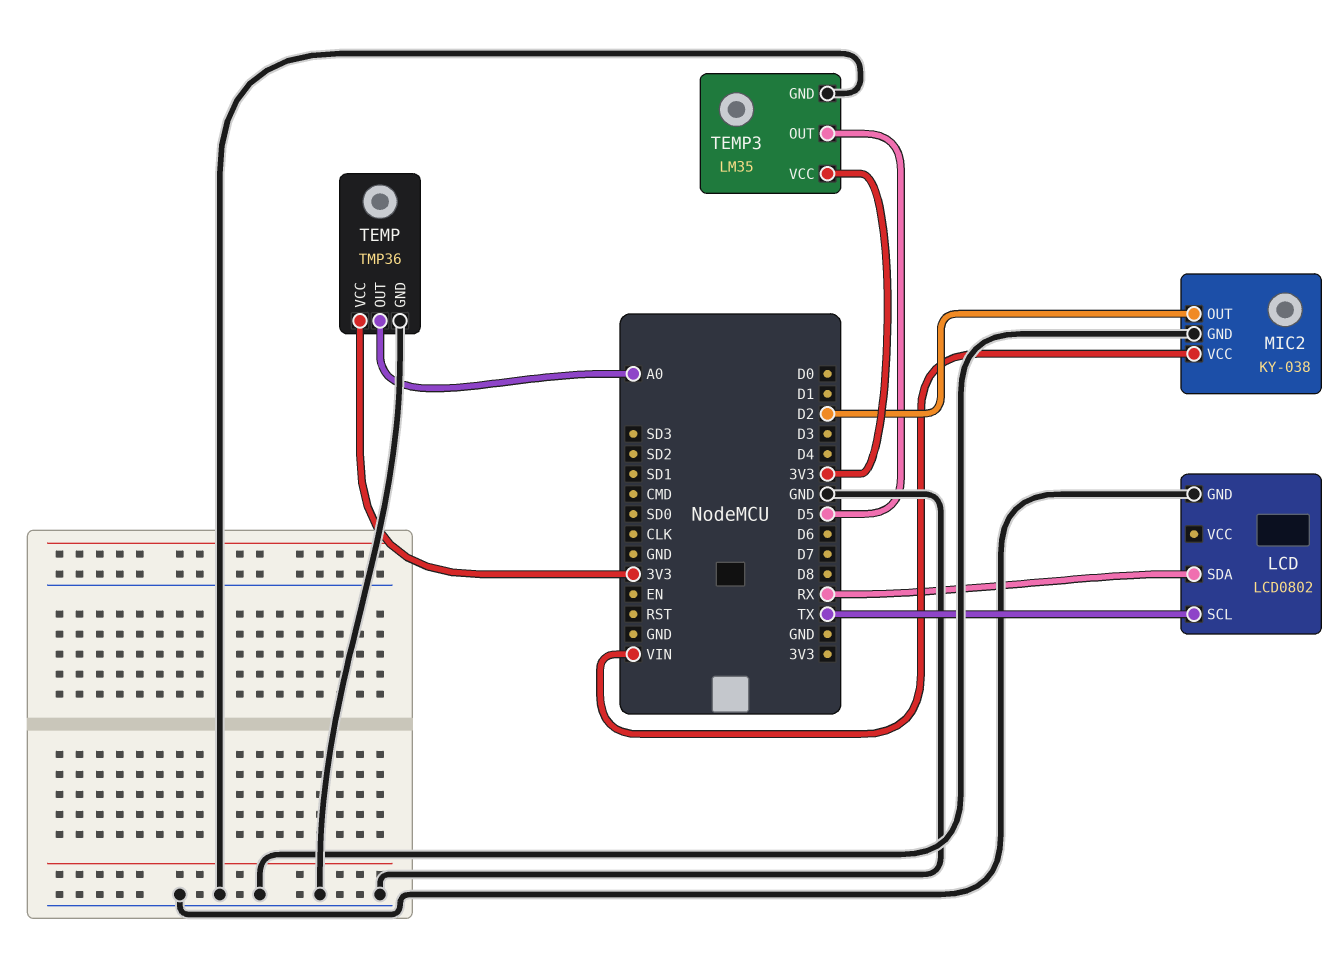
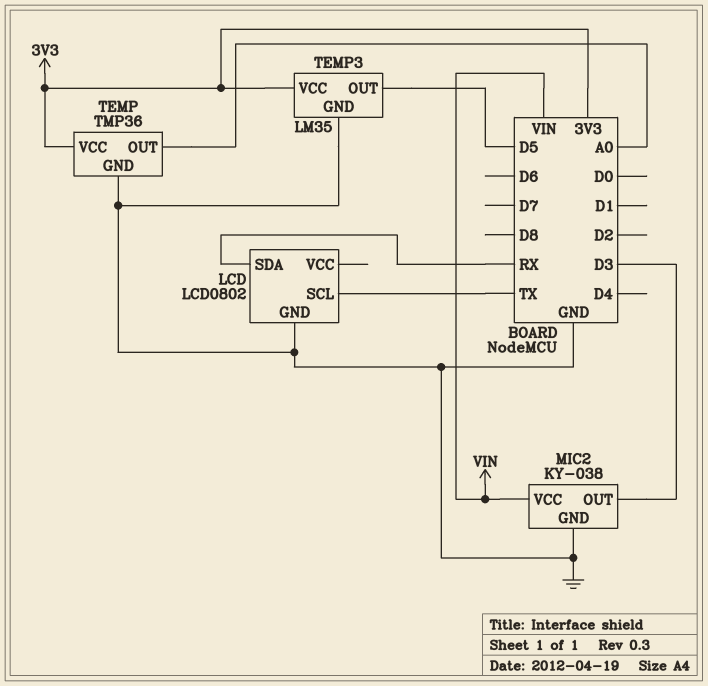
MIC2 pin OUT: D2 -> D3

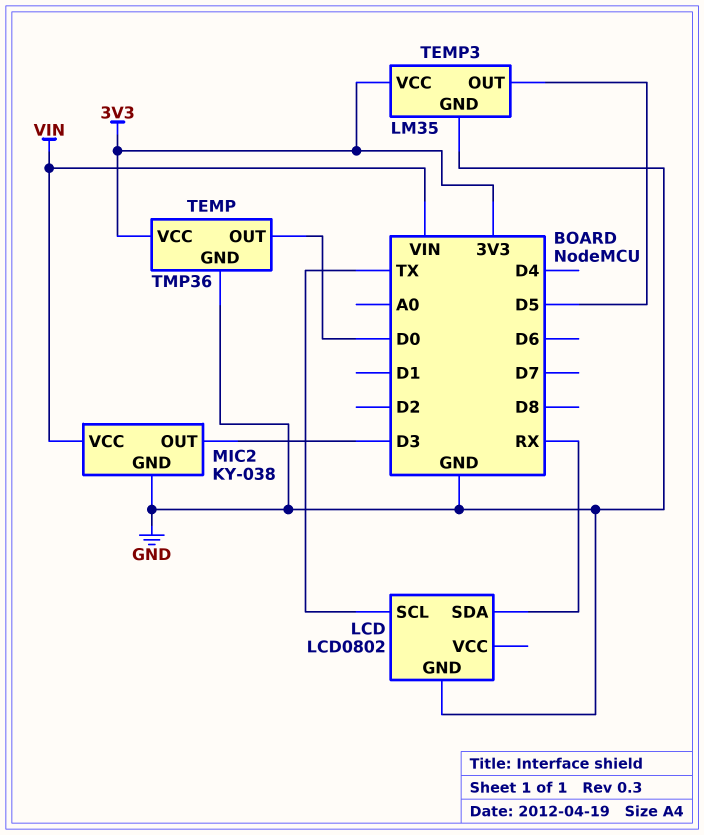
TEMP pin OUT: A0 -> D0

